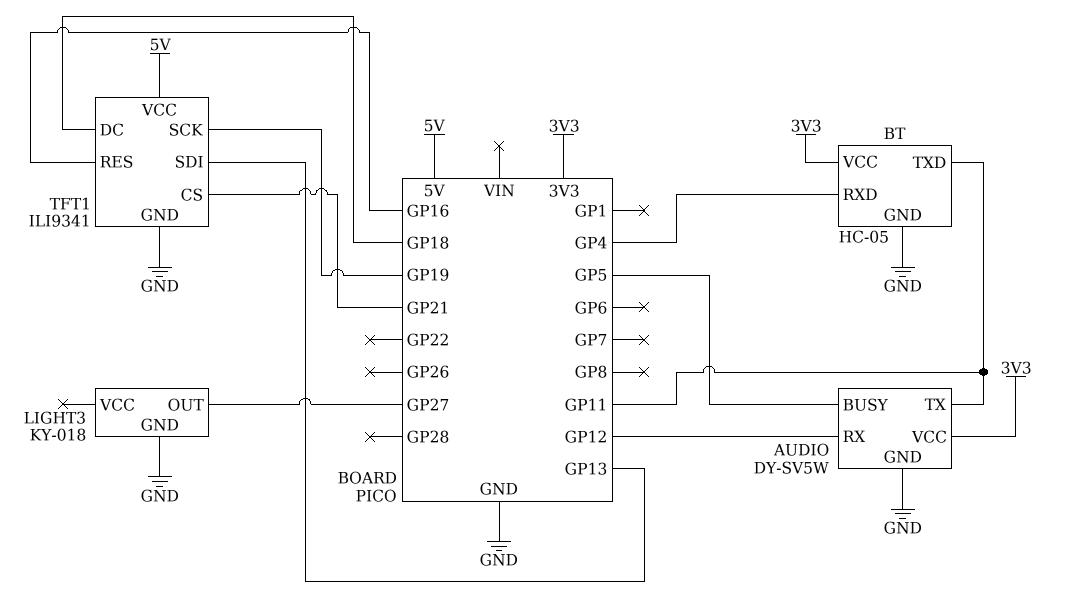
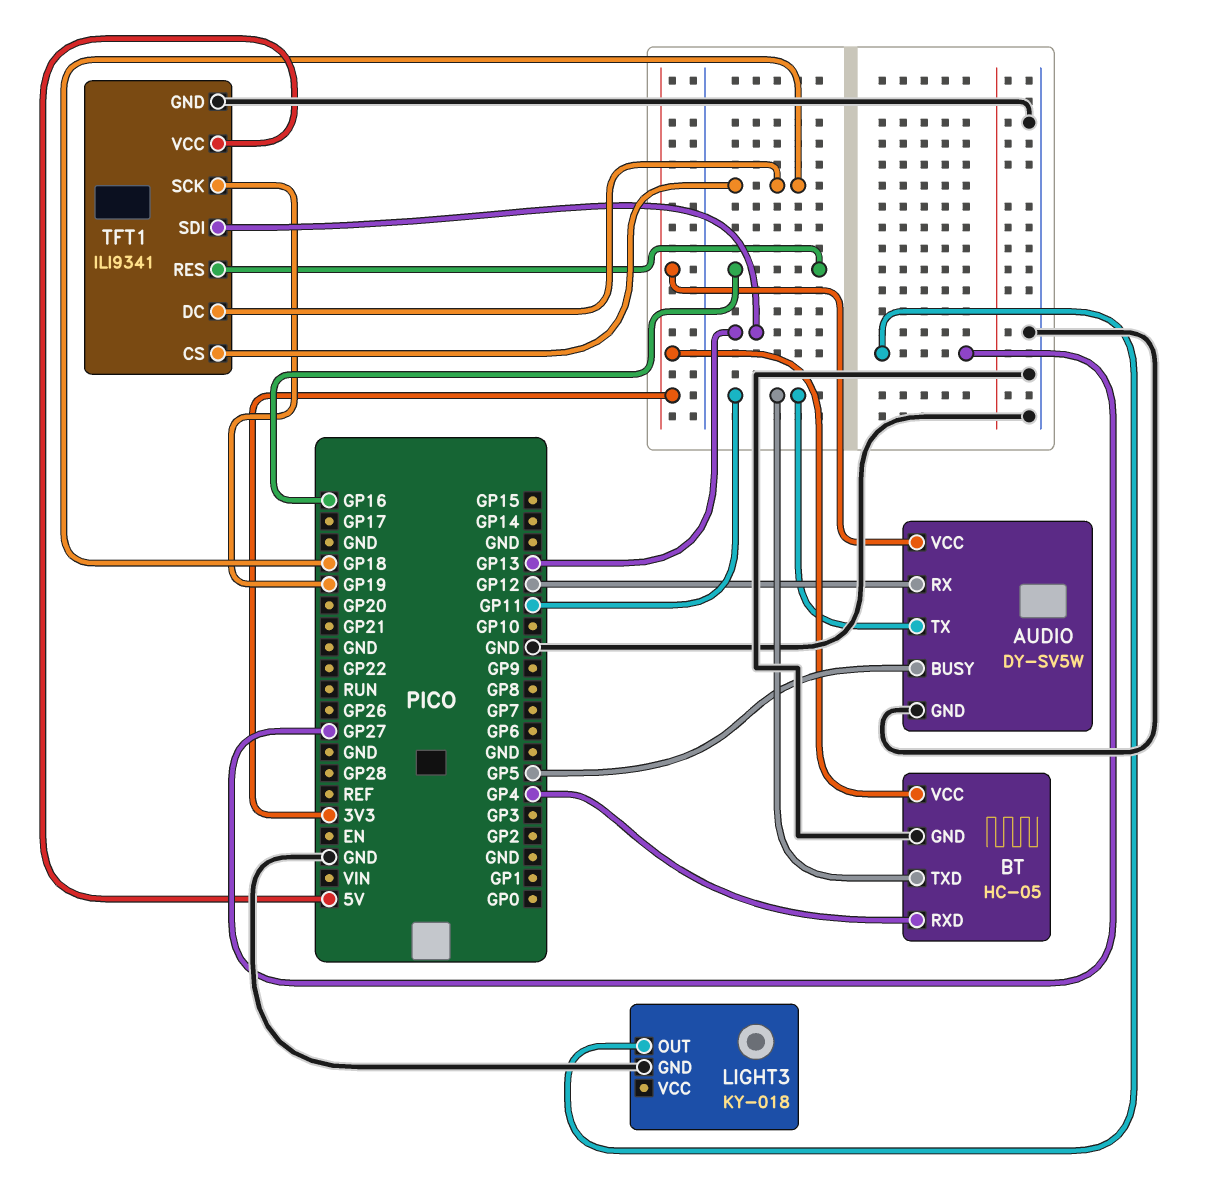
TFT1 pin CS: GP21 -> GP18

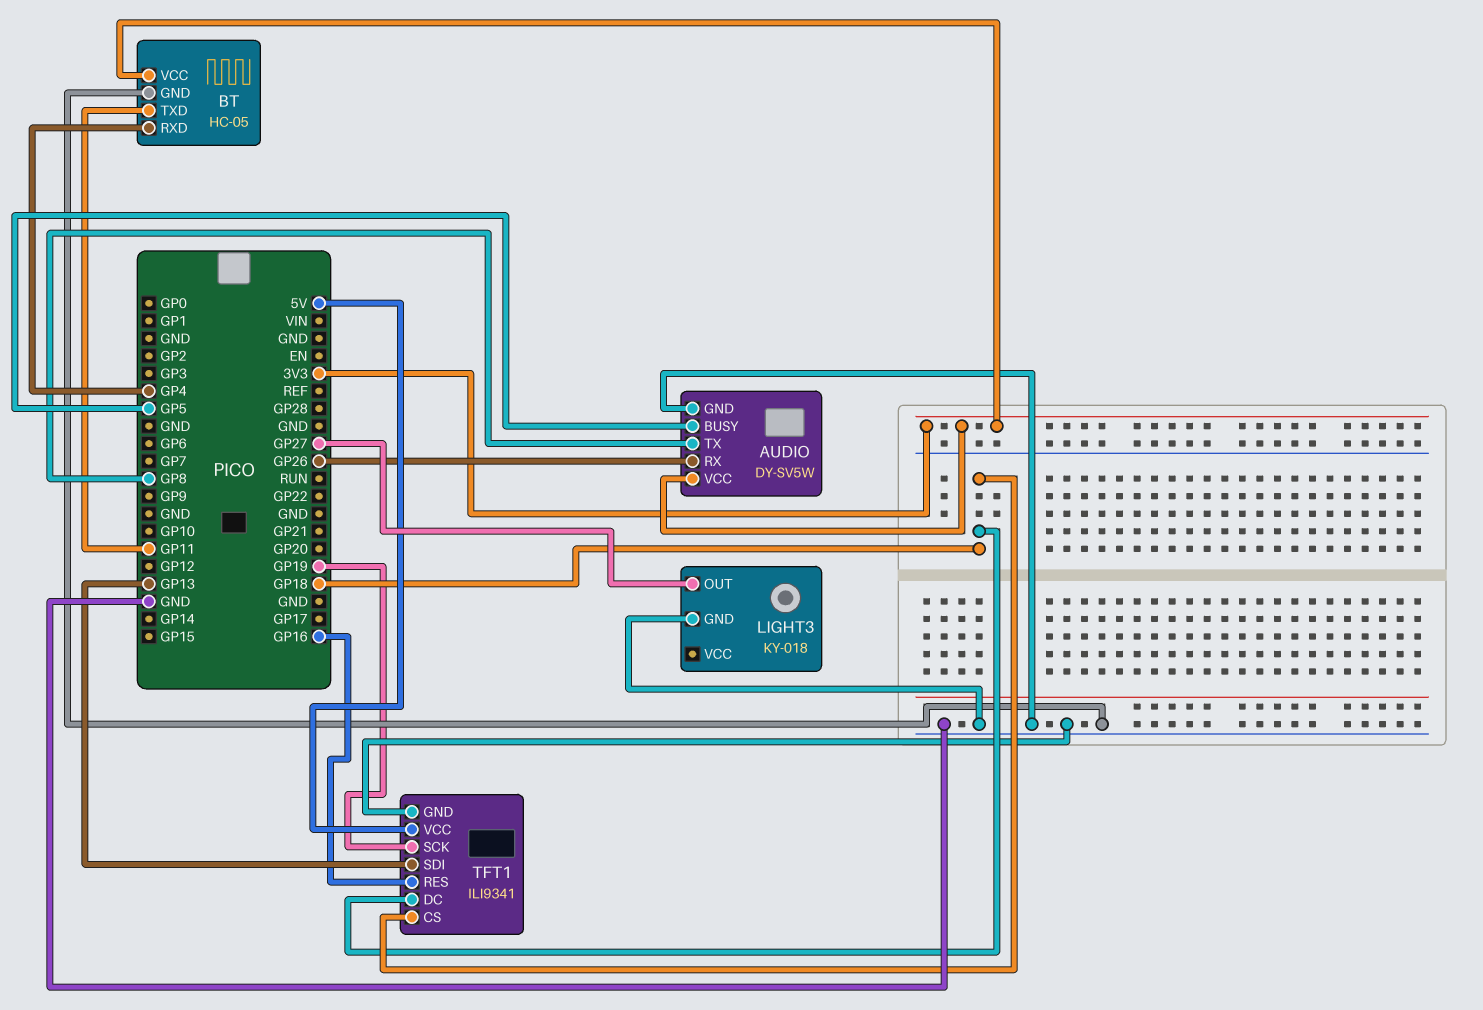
AUDIO pin RX: GP12 -> GP26
AUDIO pin TX: GP11 -> GP8

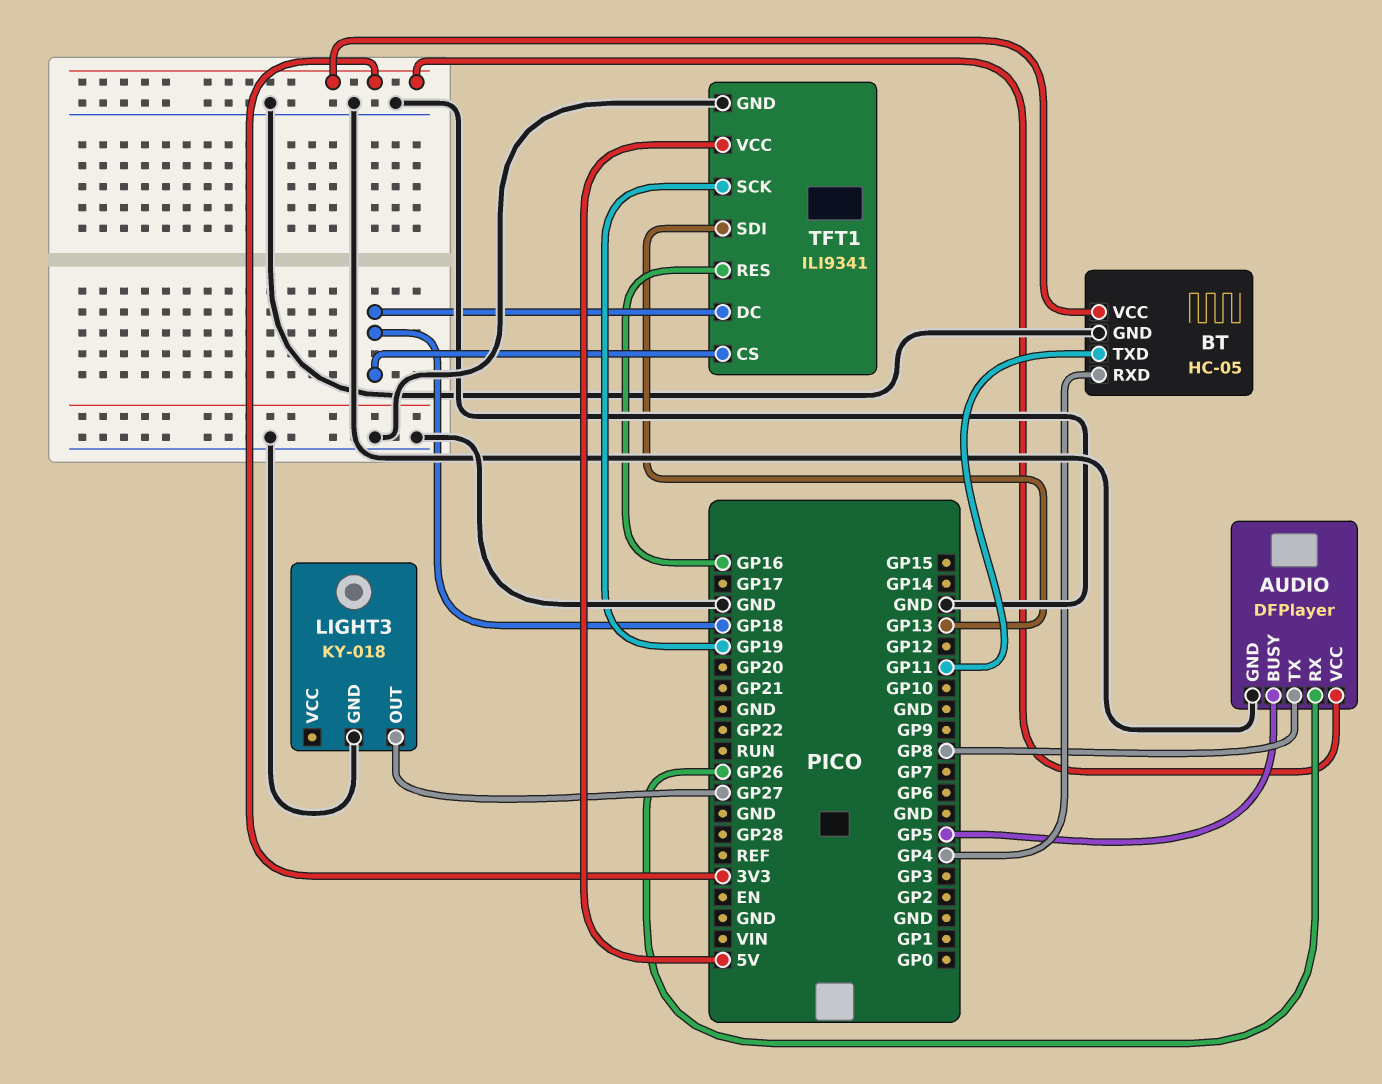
AUDIO: DY-SV5W -> DFPlayer

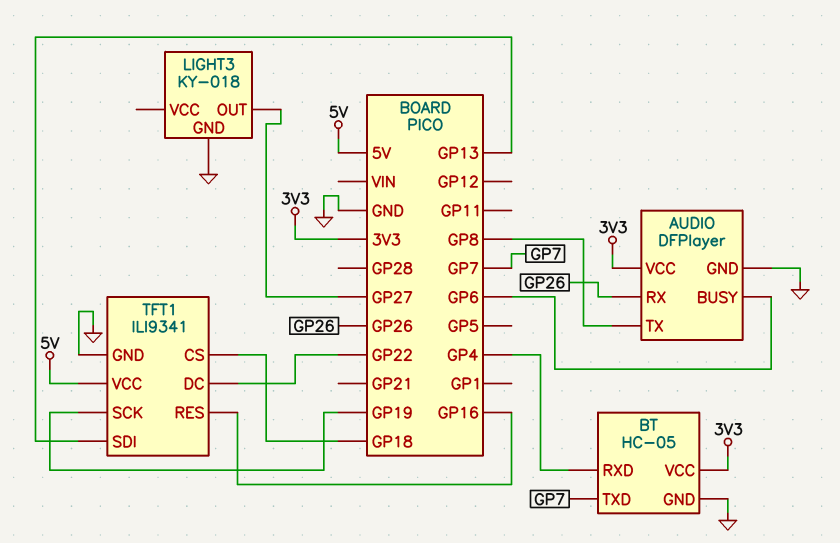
AUDIO pin BUSY: GP5 -> GP6
BT pin TXD: GP11 -> GP7
TFT1 pin DC: GP18 -> GP22

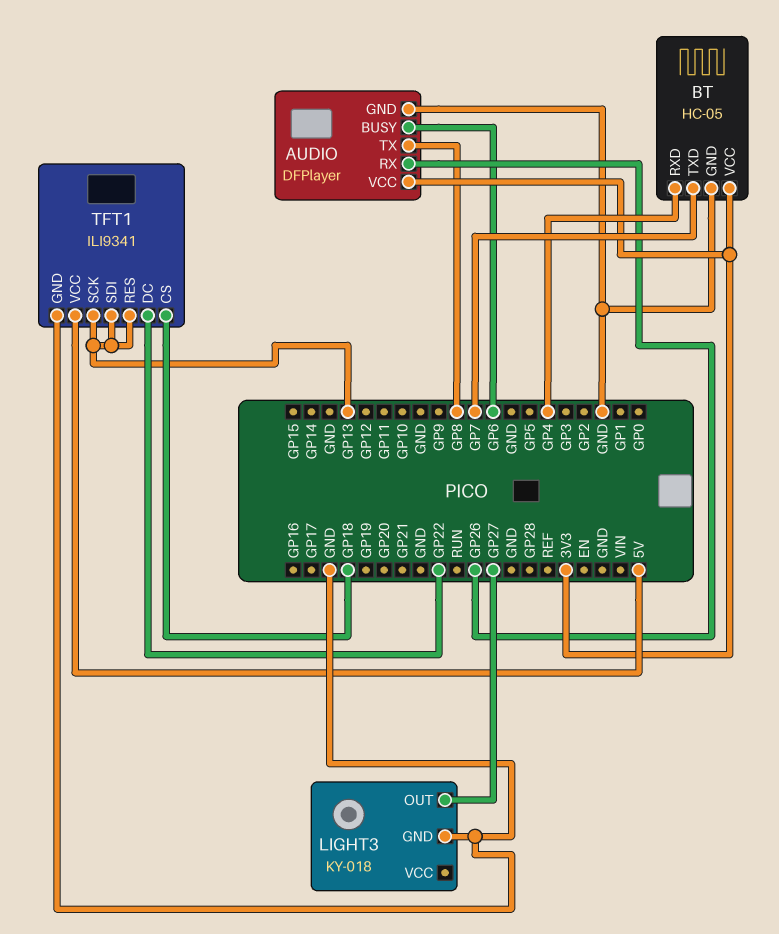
TFT1 pin RES: GP16 -> GP13
TFT1 pin SCK: GP19 -> GP13

